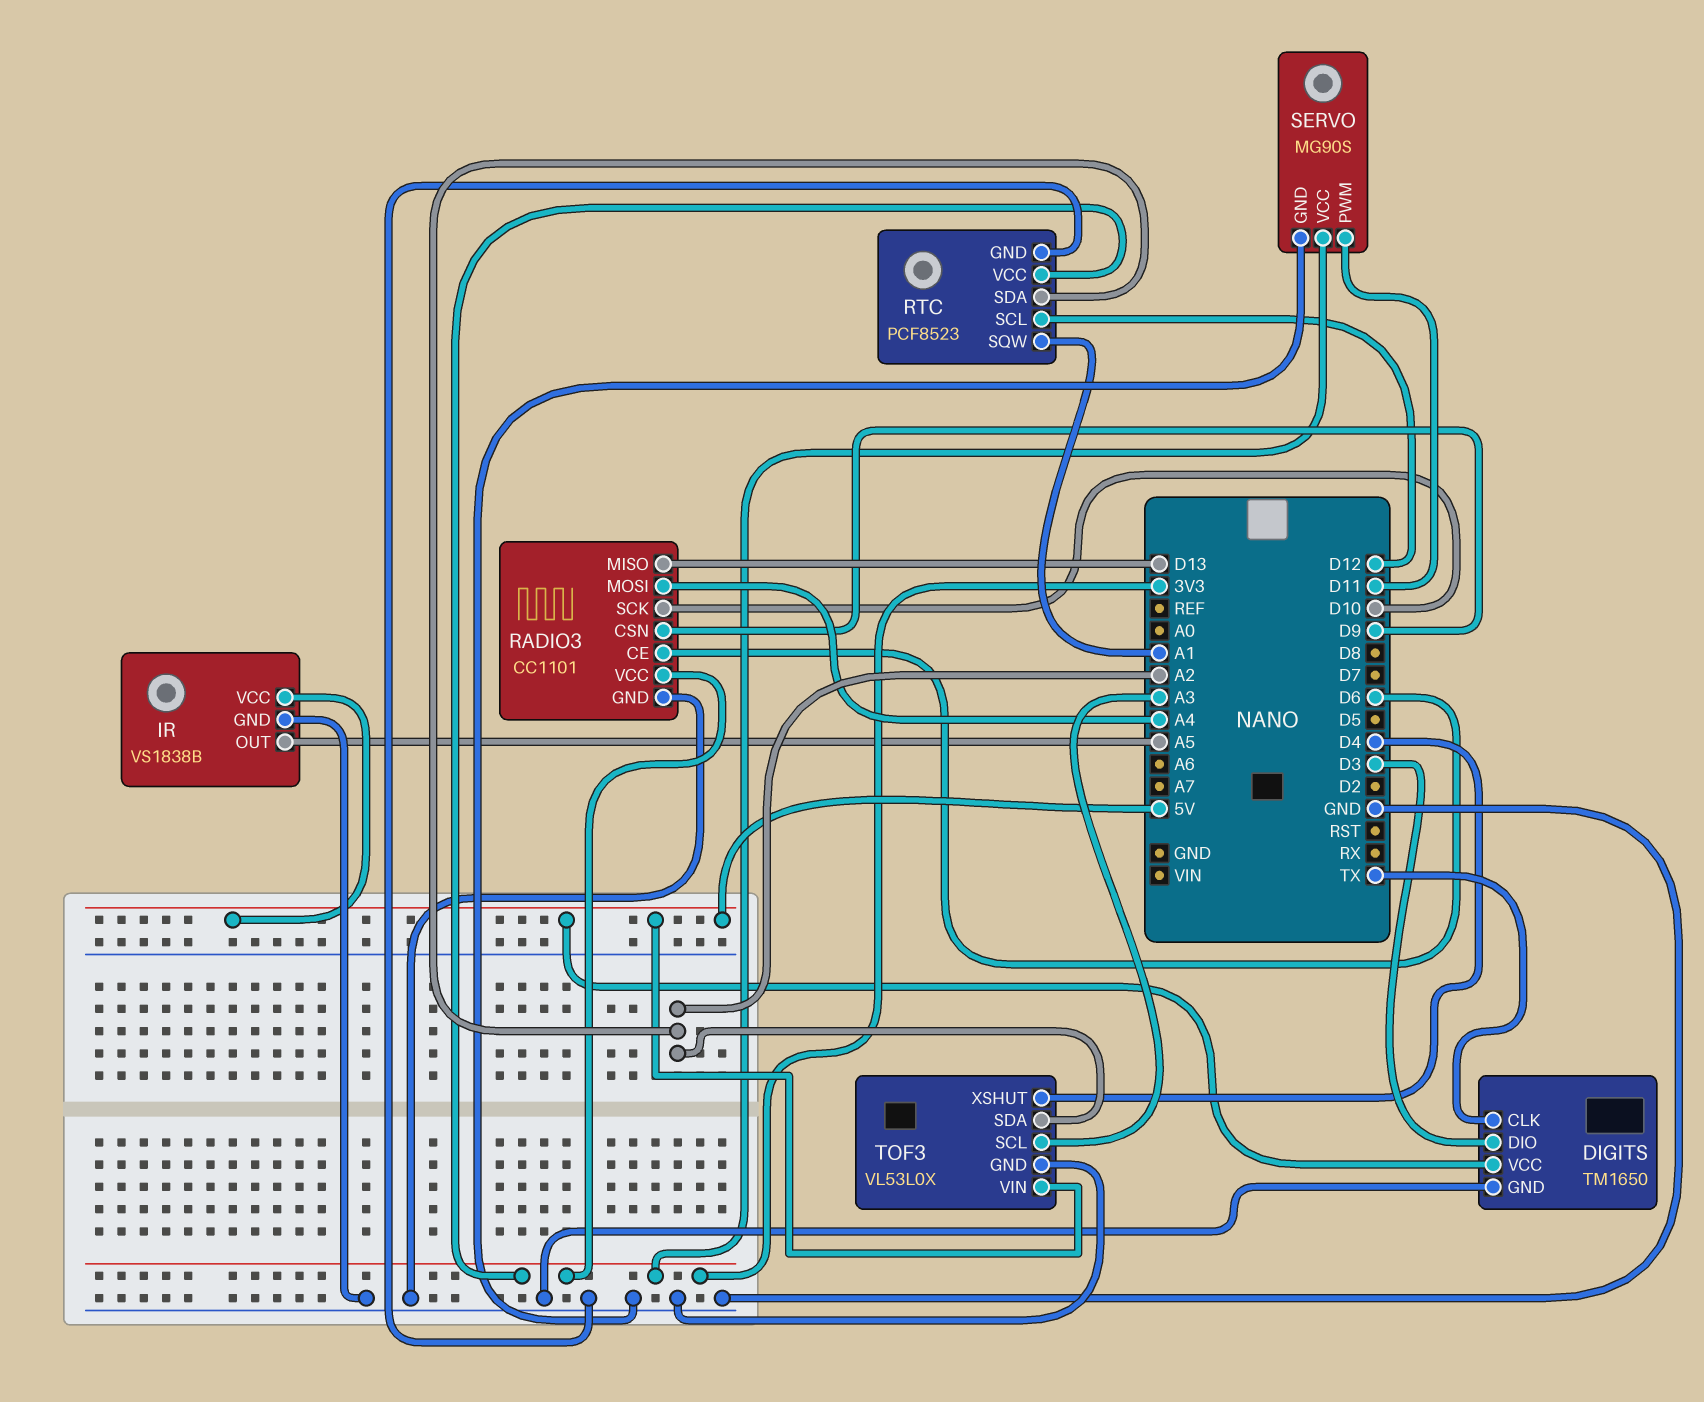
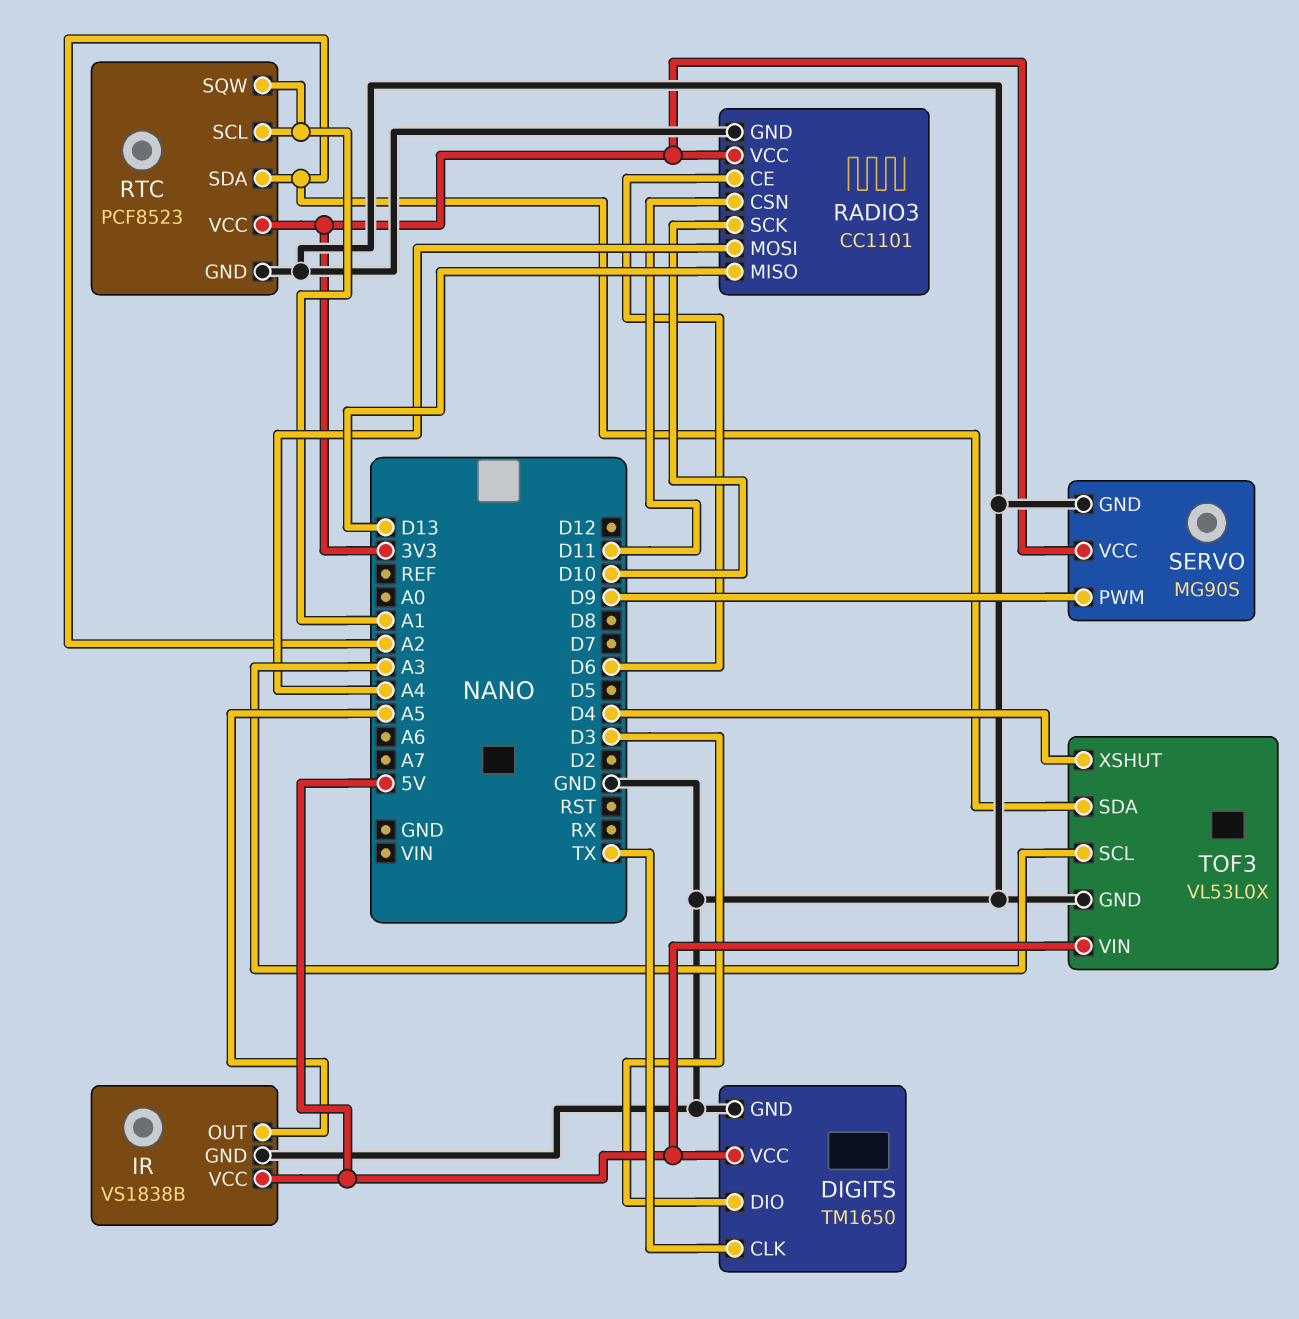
RADIO3 pin CSN: D9 -> D11
RTC pin SCL: D12 -> A1
SERVO pin PWM: D11 -> D9

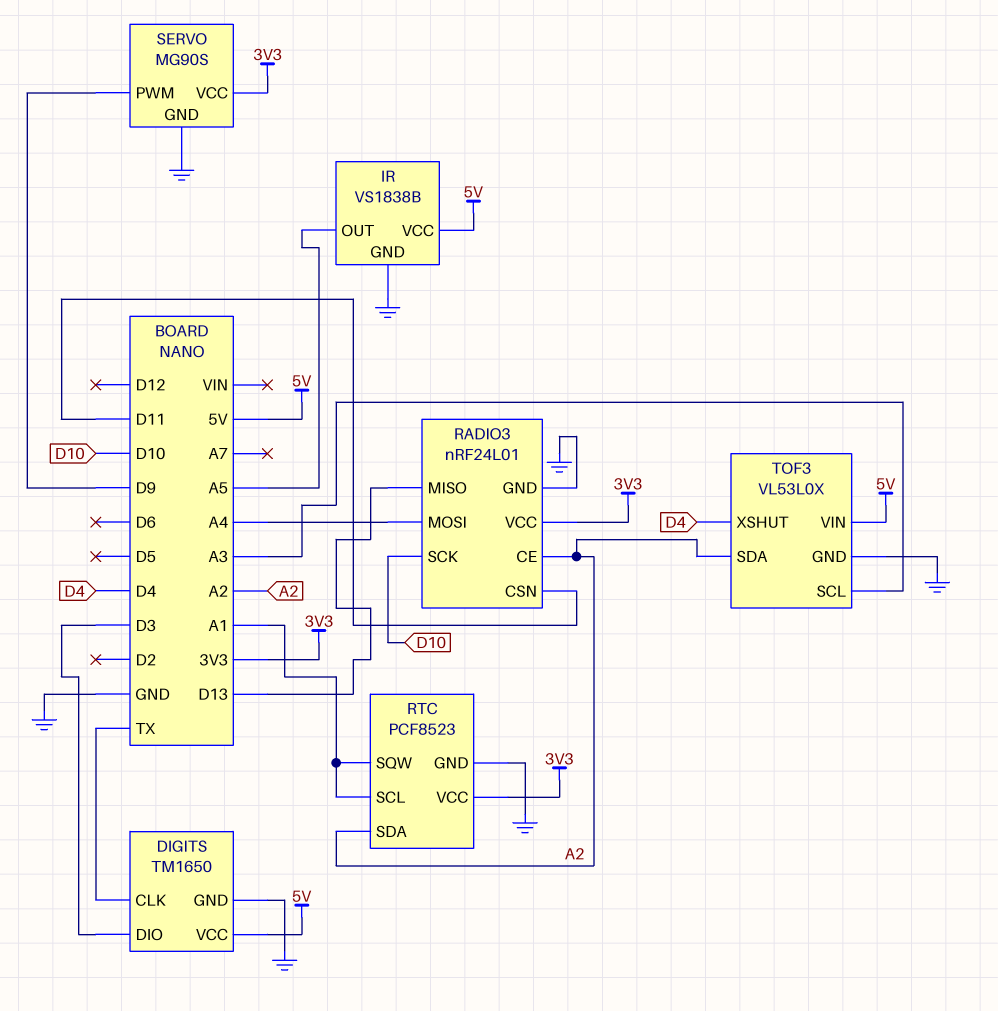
RADIO3: CC1101 -> nRF24L01
RADIO3 pin CE: D6 -> A2

